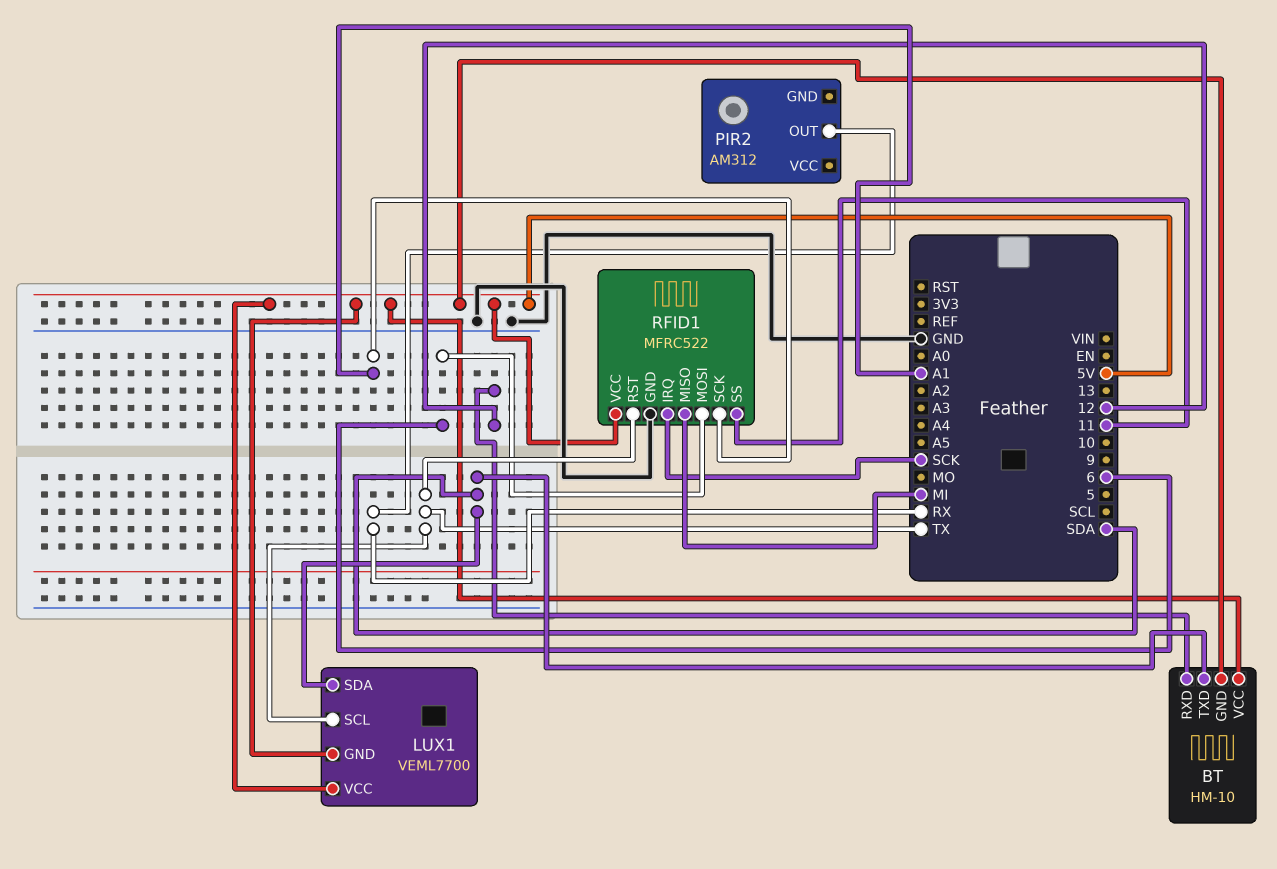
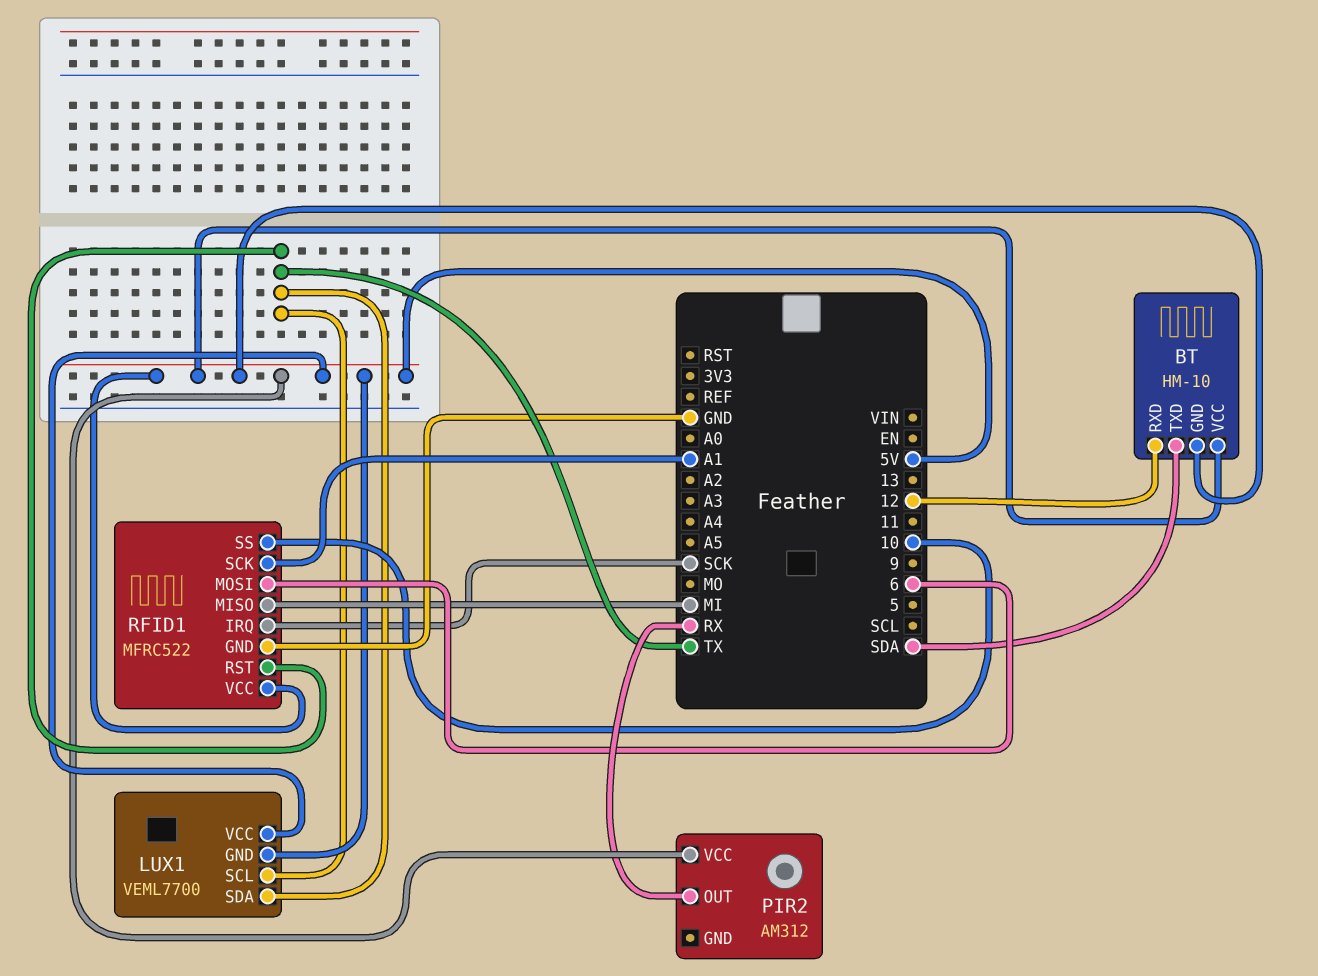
LUX1 pin SDA: SDA -> TX
PIR2 pin VCC: none -> 5V
RFID1 pin SS: 11 -> 10

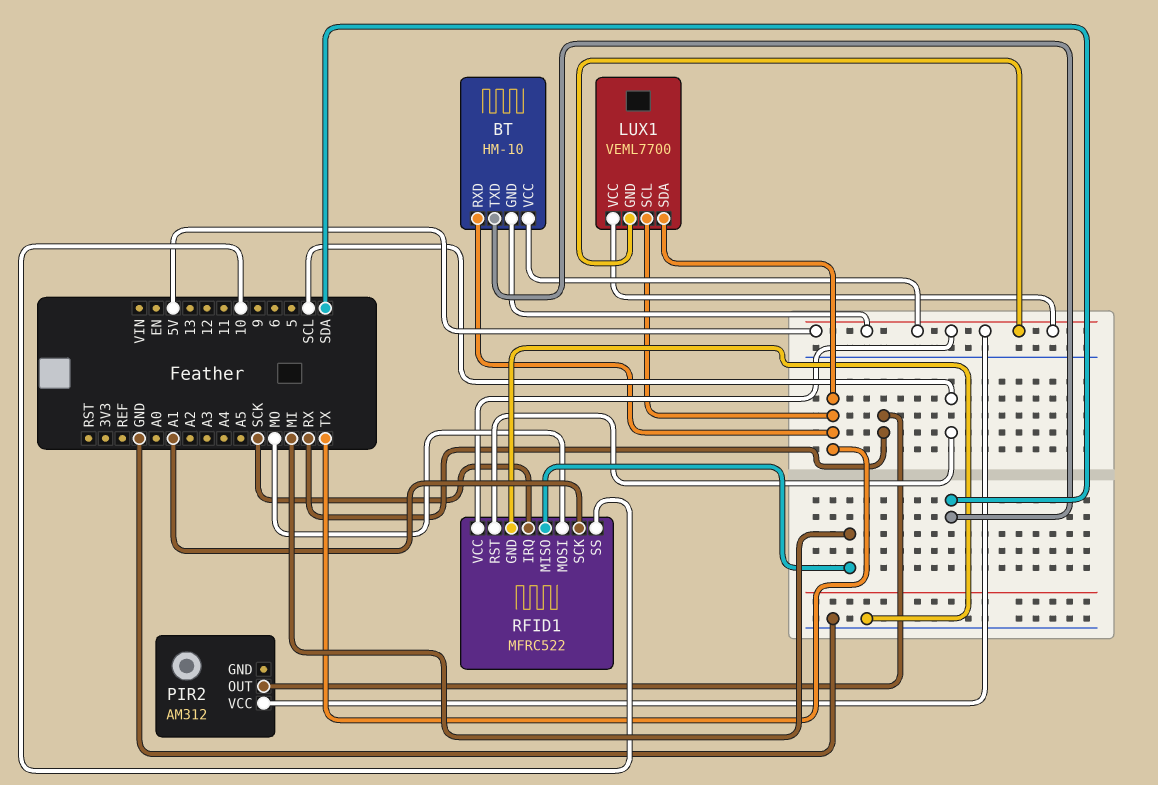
BT pin RXD: 12 -> TX
RFID1 pin MOSI: 6 -> MO
RFID1 pin RST: TX -> SCL

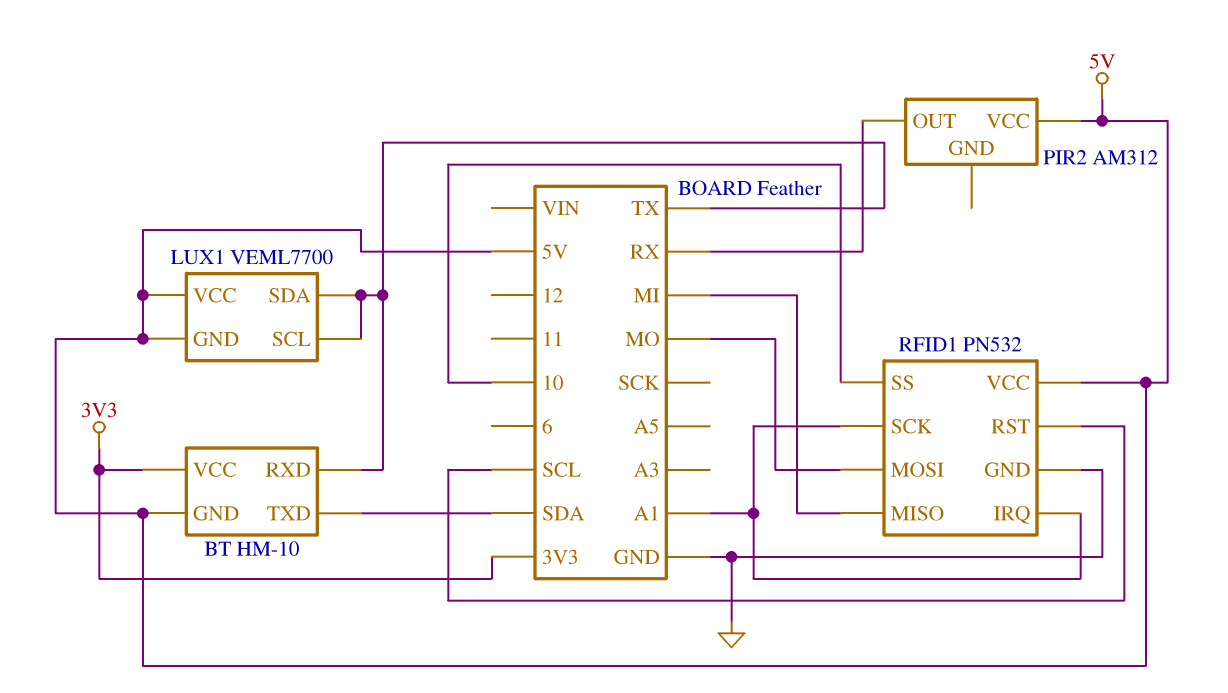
BT pin VCC: 5V -> 3V3
RFID1: MFRC522 -> PN532
RFID1 pin IRQ: SCK -> A1

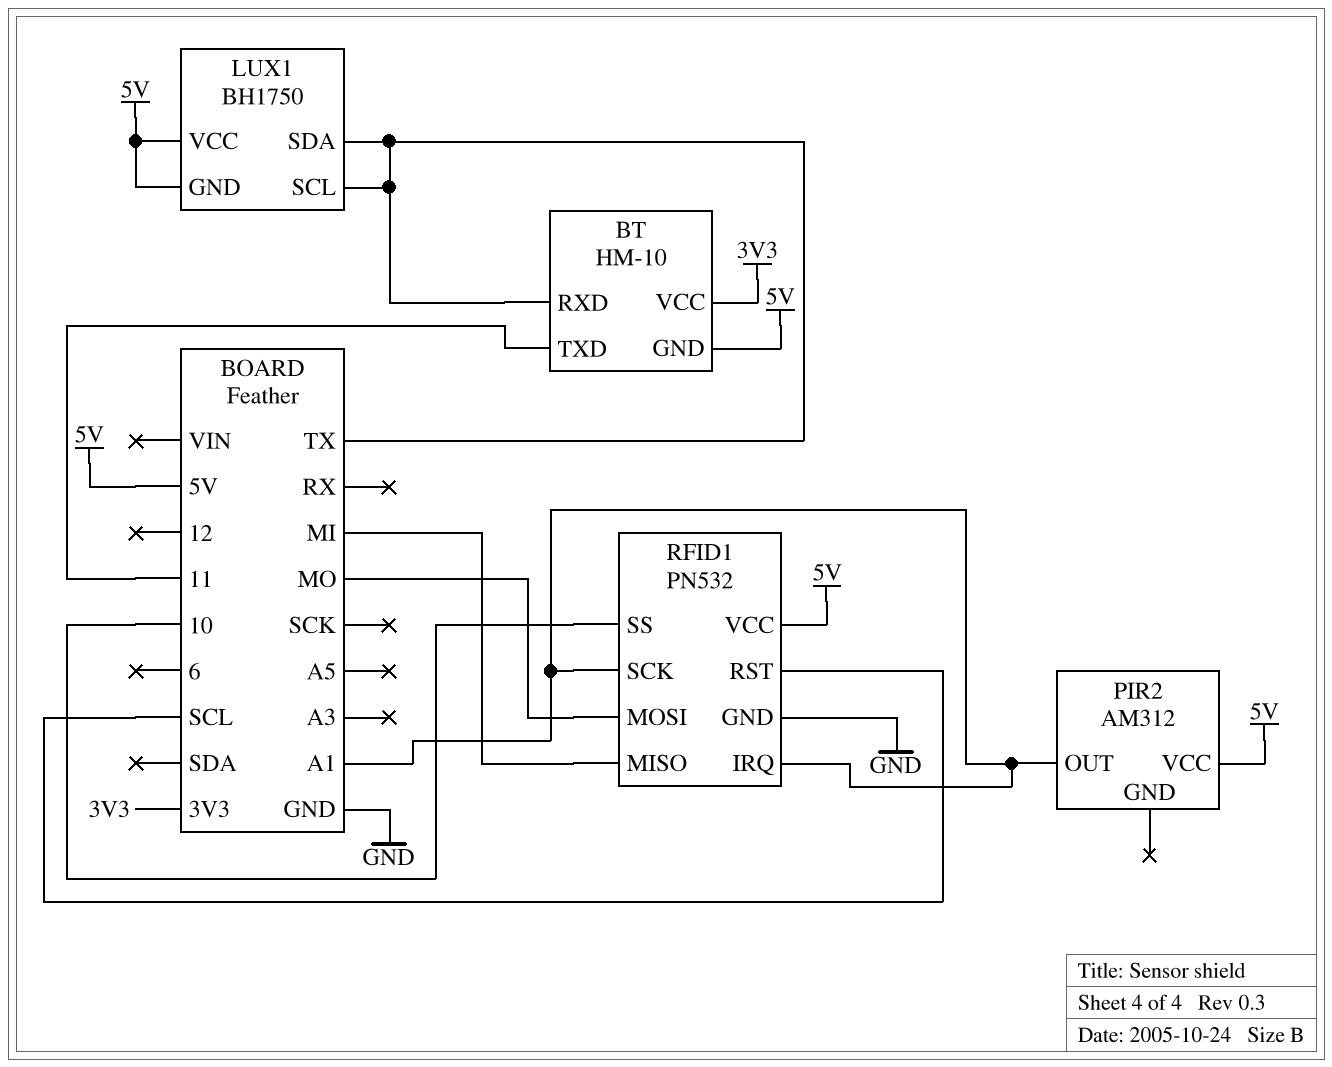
BT pin TXD: SDA -> 11
LUX1: VEML7700 -> BH1750
PIR2 pin OUT: RX -> A1

